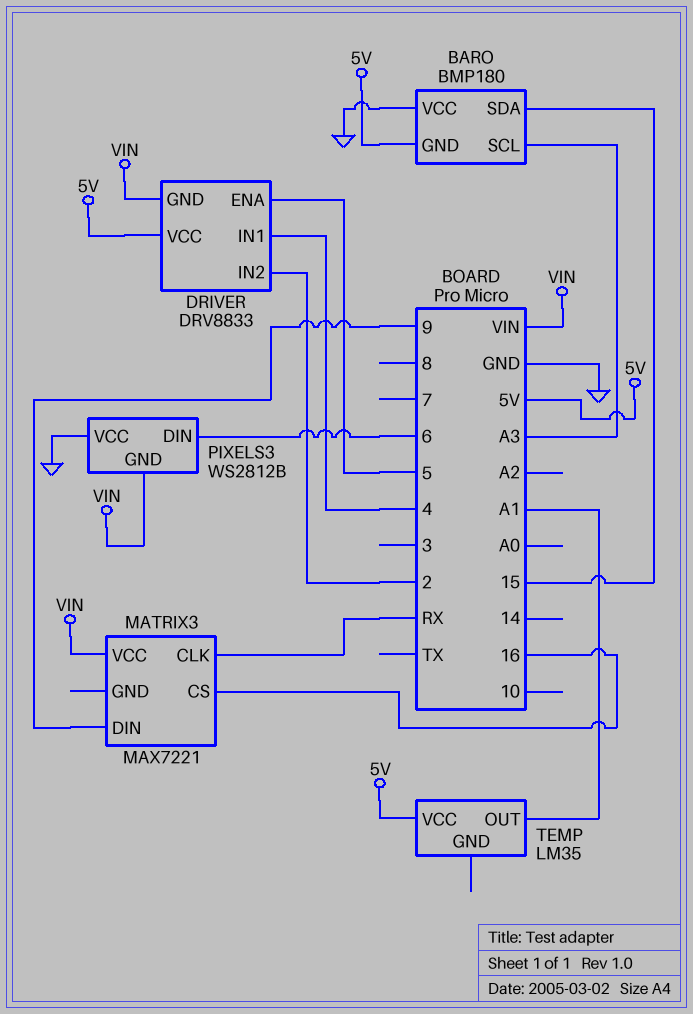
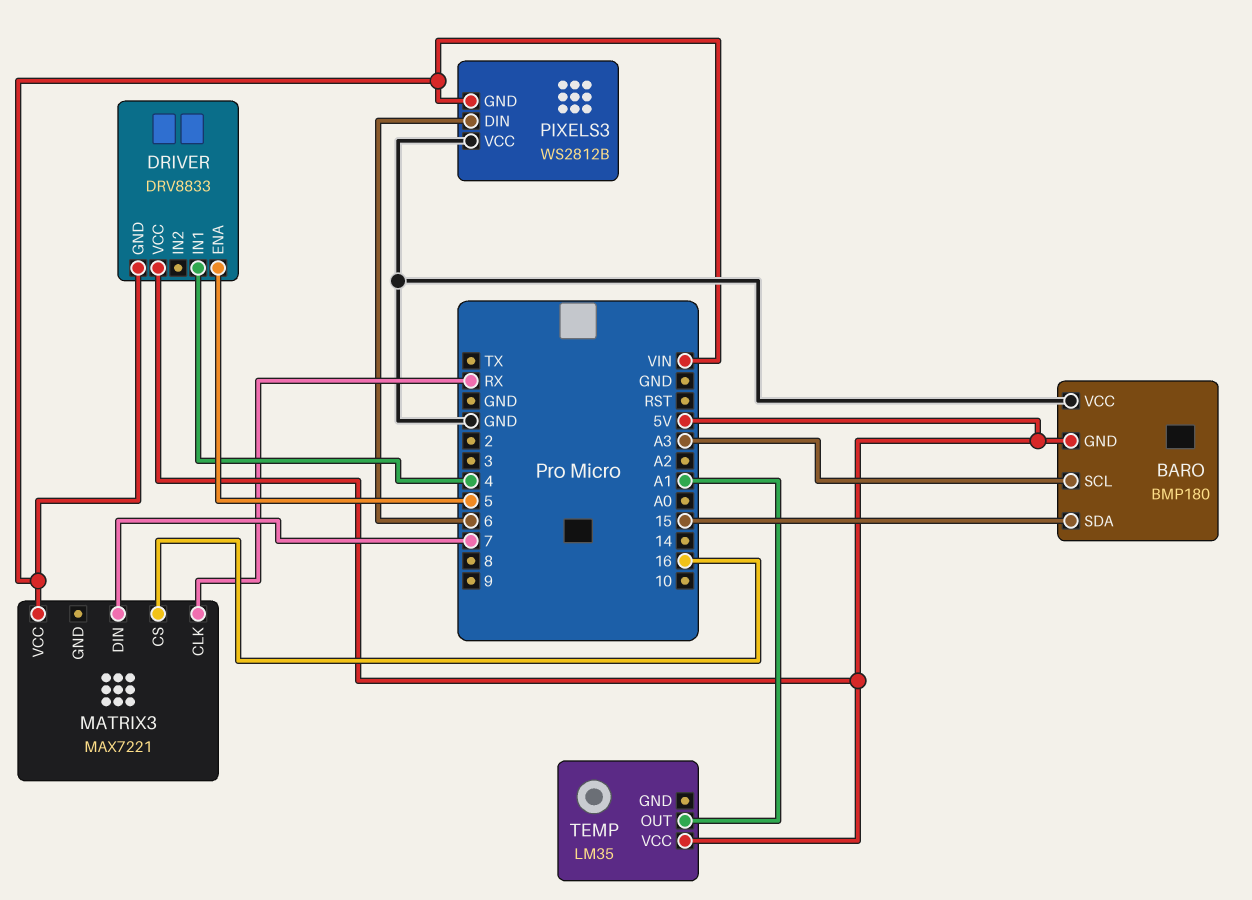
DRIVER pin IN2: 2 -> none
MATRIX3 pin DIN: 9 -> 7

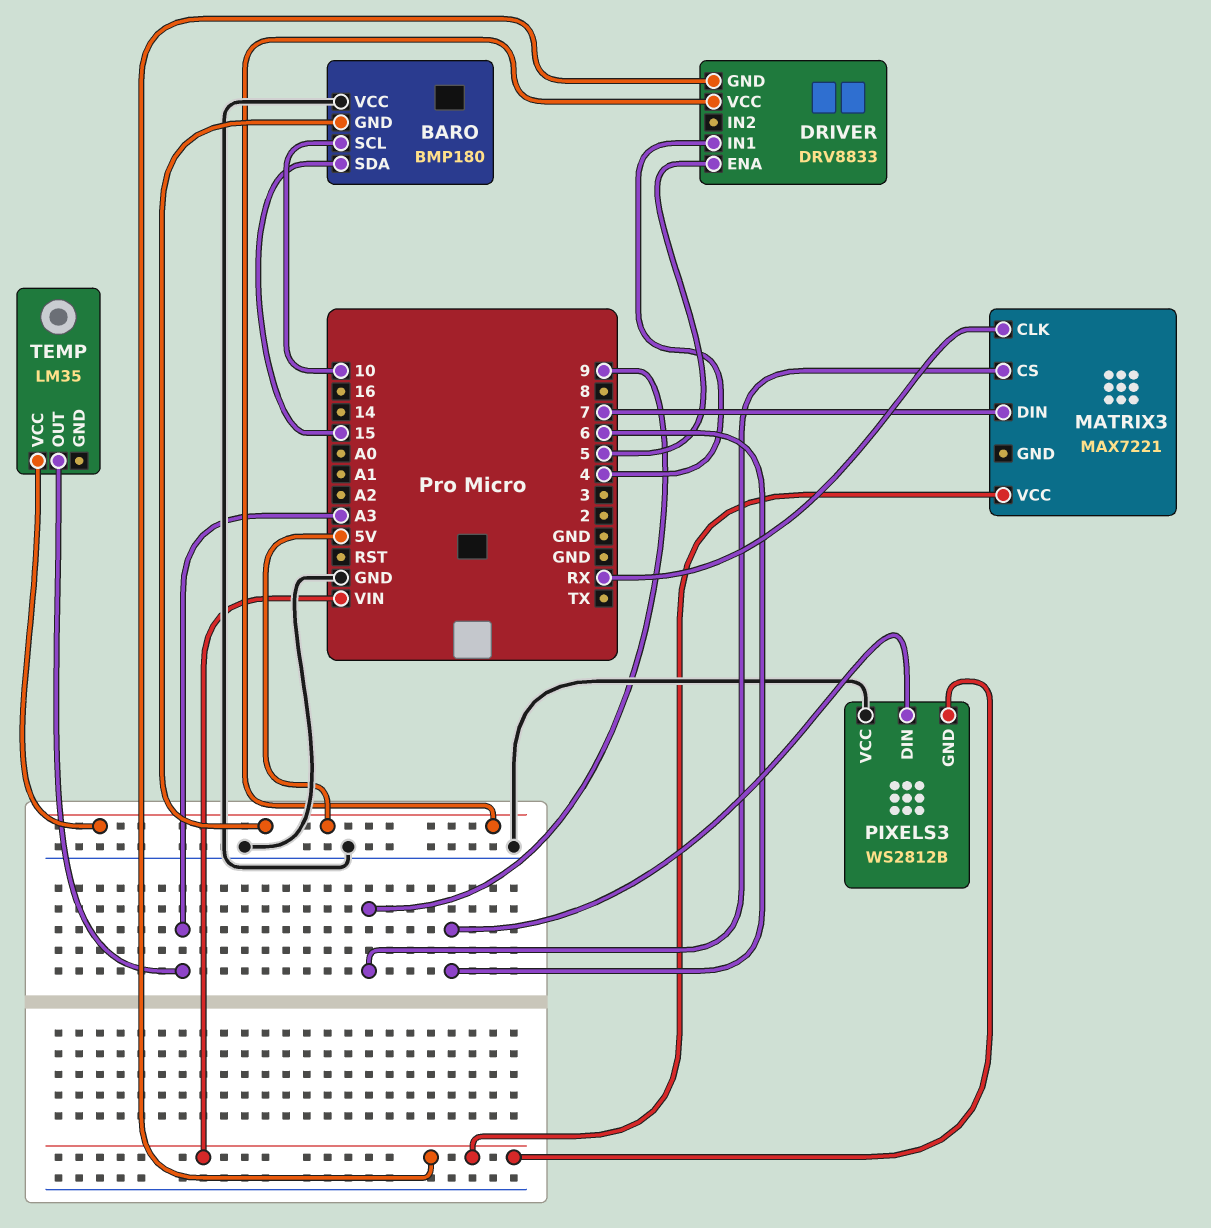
BARO pin SCL: A3 -> 10
MATRIX3 pin CS: 16 -> 9
TEMP pin OUT: A1 -> A3

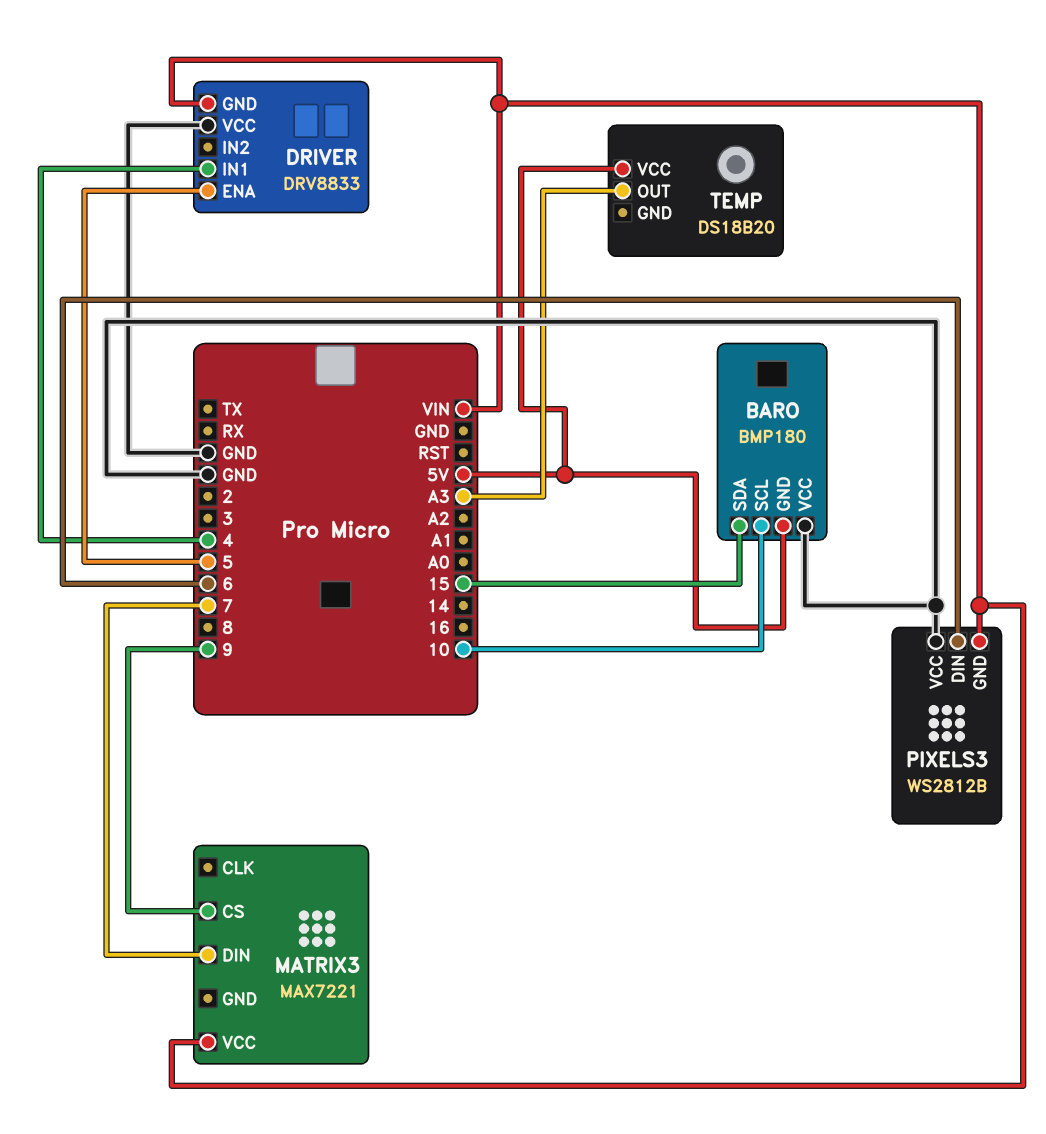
DRIVER pin VCC: 5V -> GND
MATRIX3 pin CLK: RX -> none
TEMP: LM35 -> DS18B20

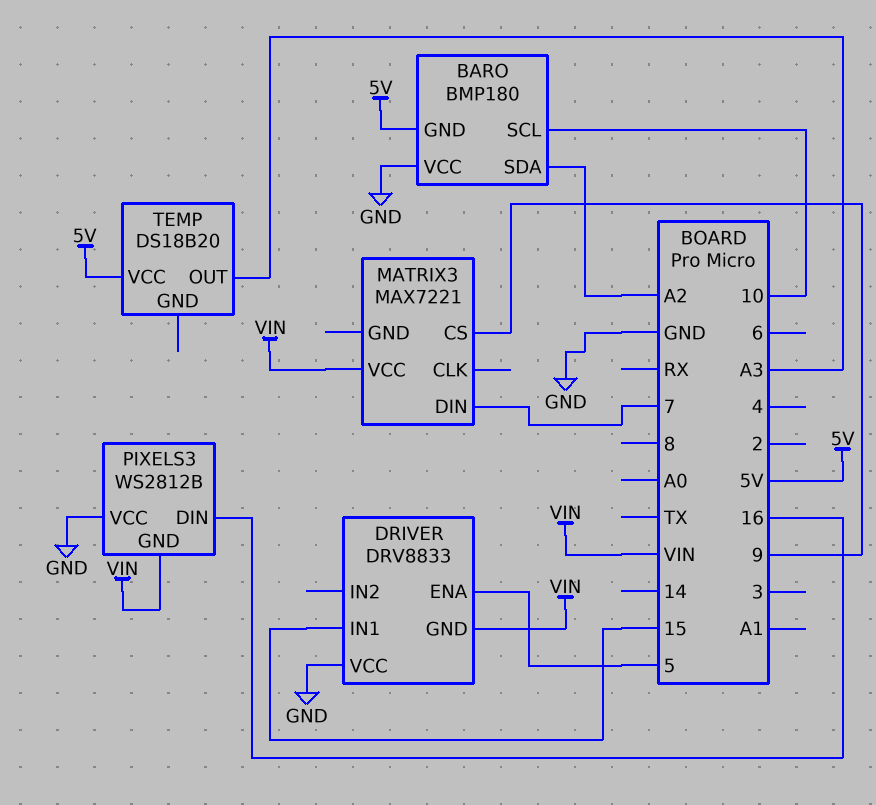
BARO pin SDA: 15 -> A2
DRIVER pin IN1: 4 -> 15
PIXELS3 pin DIN: 6 -> 16

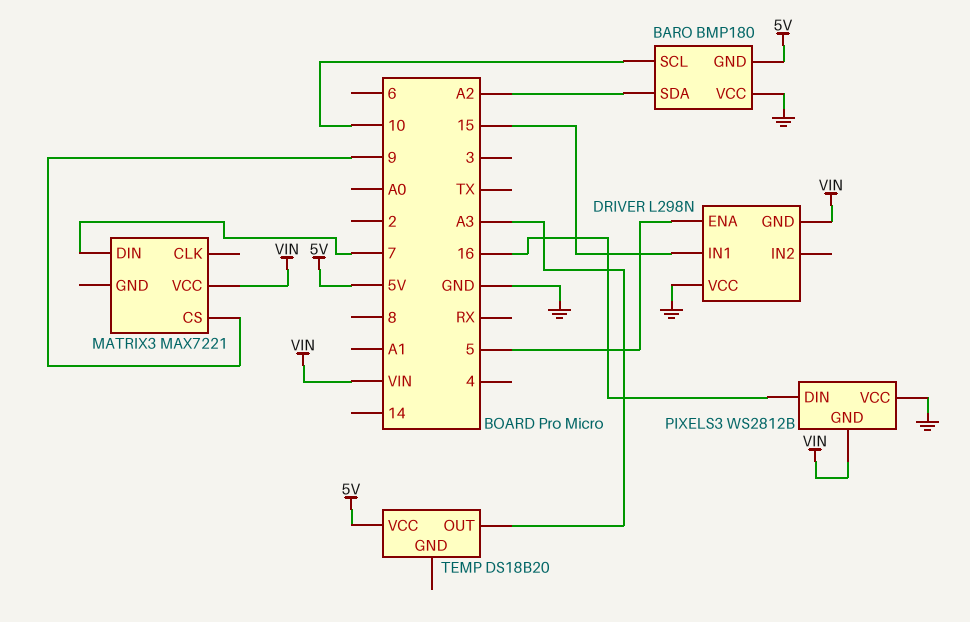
DRIVER: DRV8833 -> L298N

